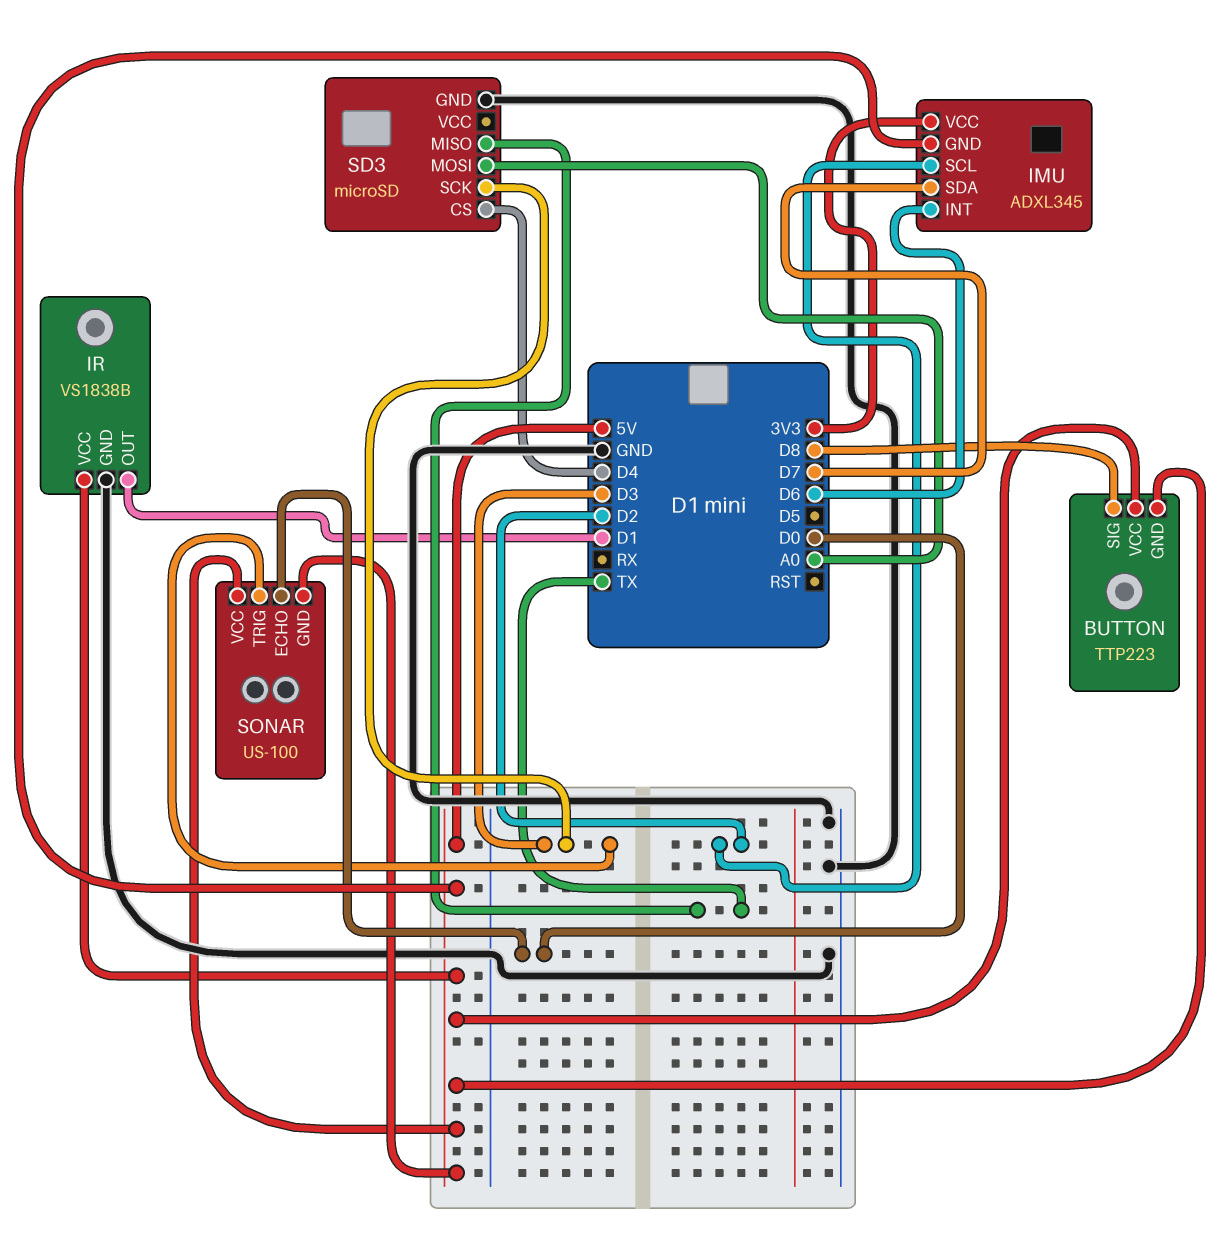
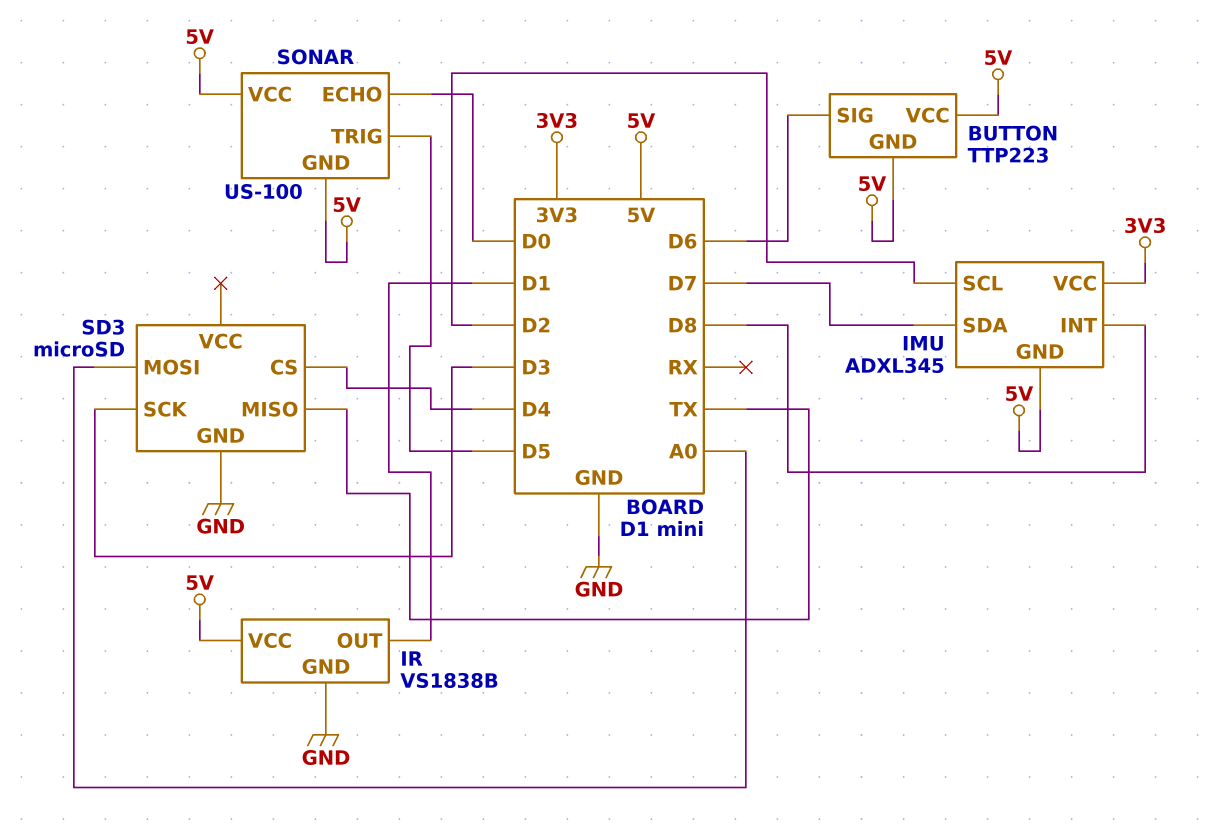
BUTTON pin SIG: D8 -> D6
IMU pin INT: D6 -> D8
SONAR pin TRIG: D3 -> D5

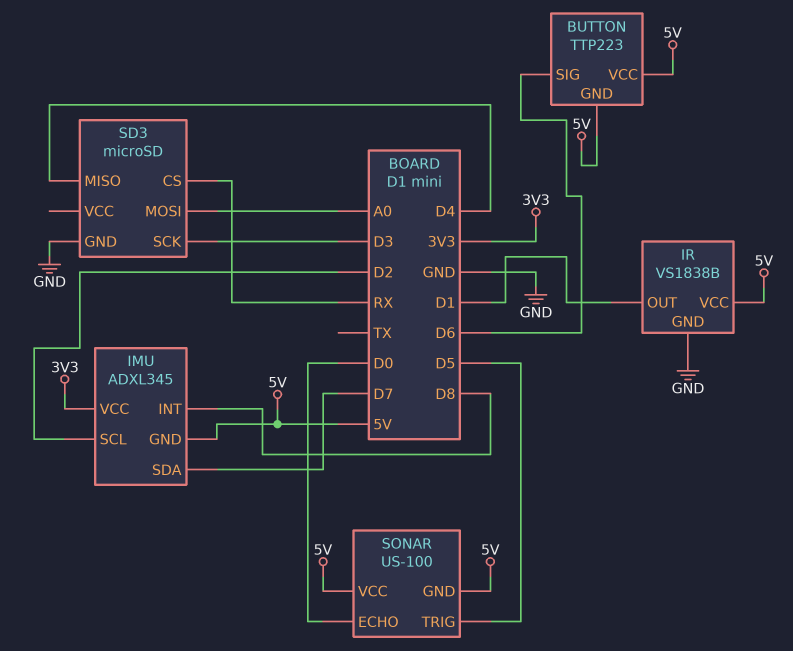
SD3 pin CS: D4 -> RX
SD3 pin MISO: TX -> D4

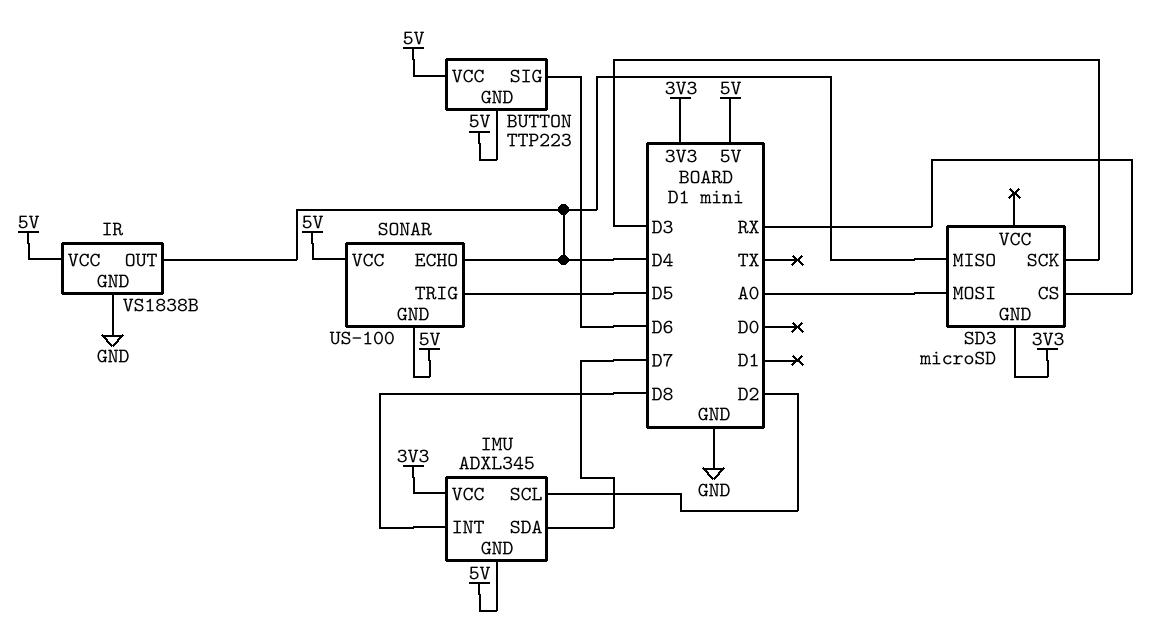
IR pin OUT: D1 -> D4
SD3 pin GND: GND -> 3V3
SONAR pin ECHO: D0 -> D4

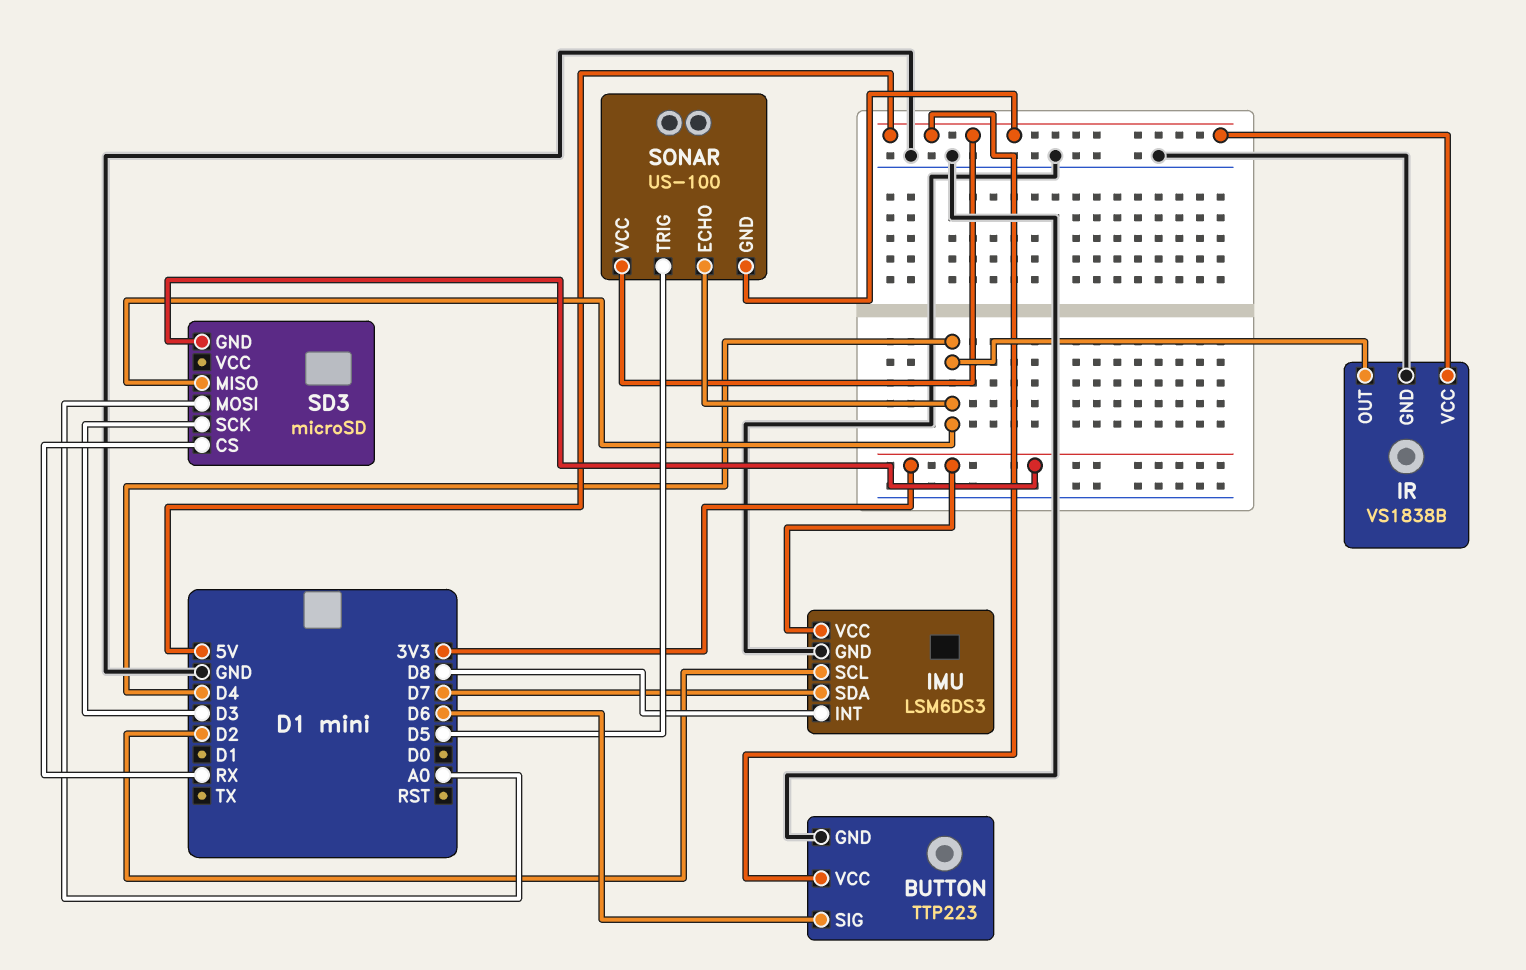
BUTTON pin GND: 5V -> GND
IMU: ADXL345 -> LSM6DS3
IMU pin GND: 5V -> GND

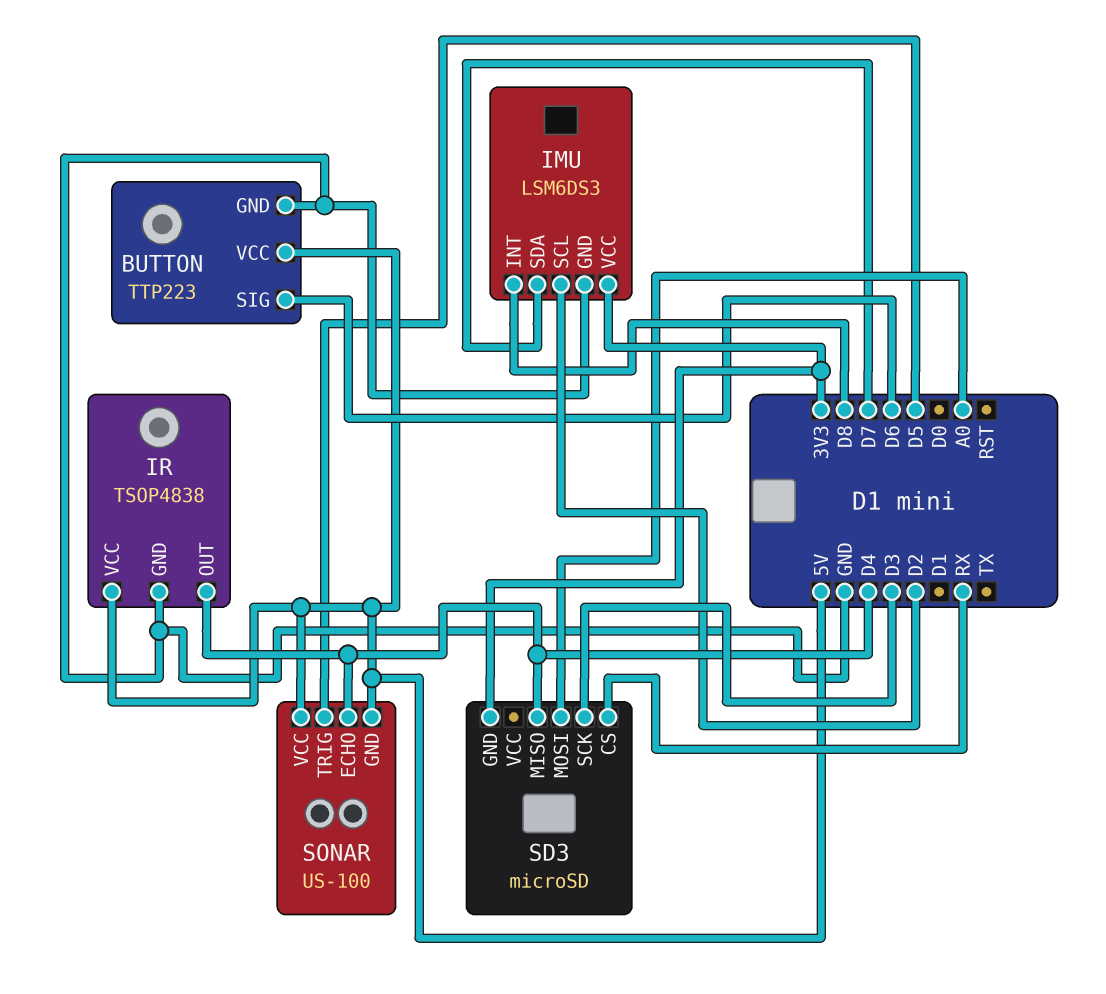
IR: VS1838B -> TSOP4838

